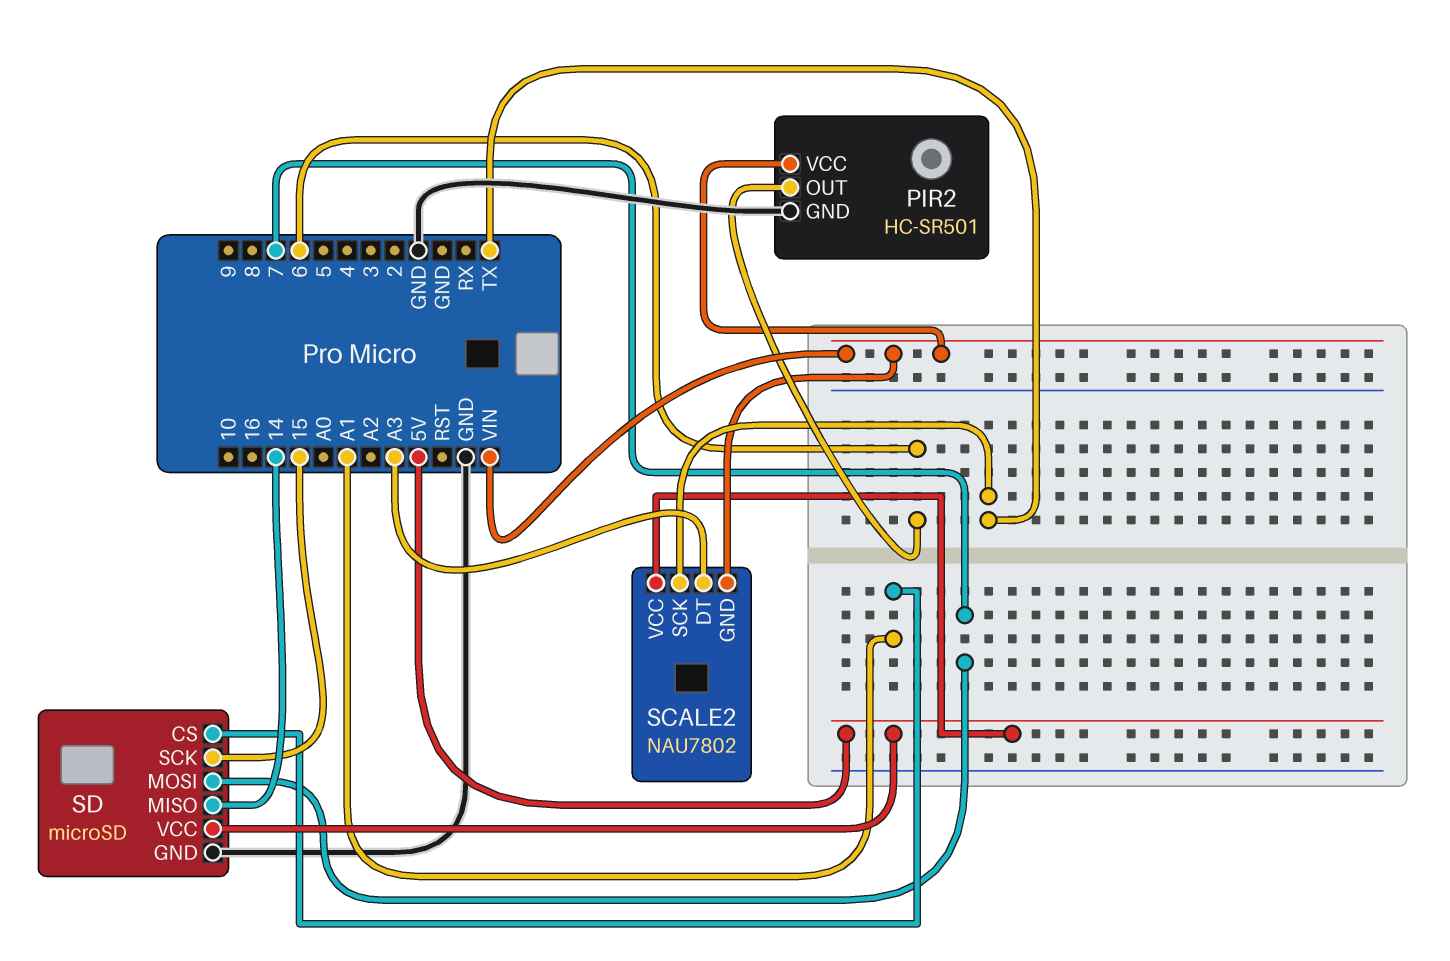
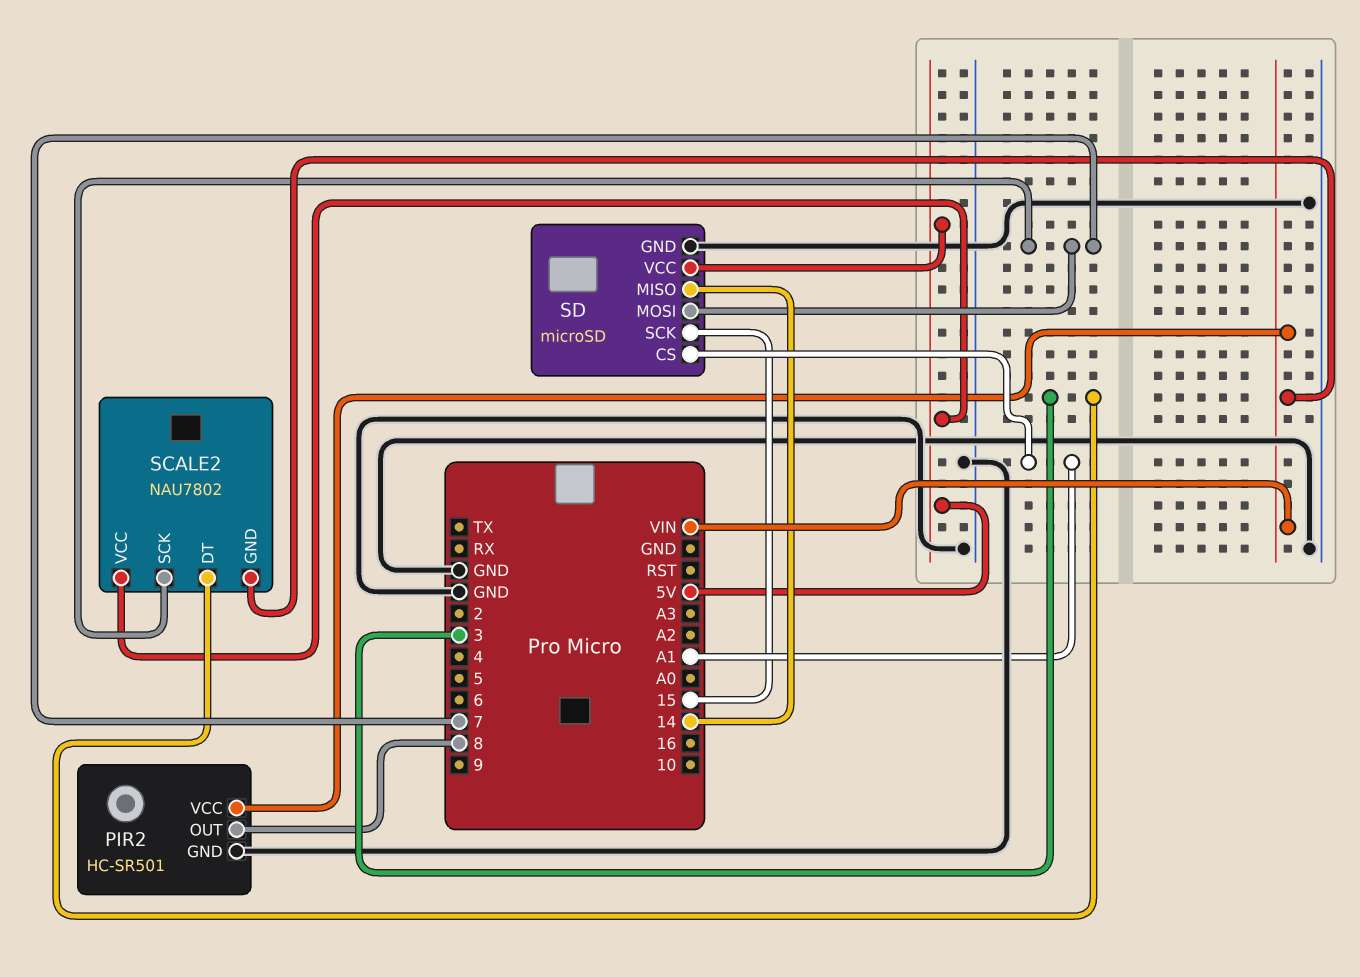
PIR2 pin OUT: 6 -> 8
SCALE2 pin DT: A3 -> 3
SCALE2 pin SCK: TX -> 7

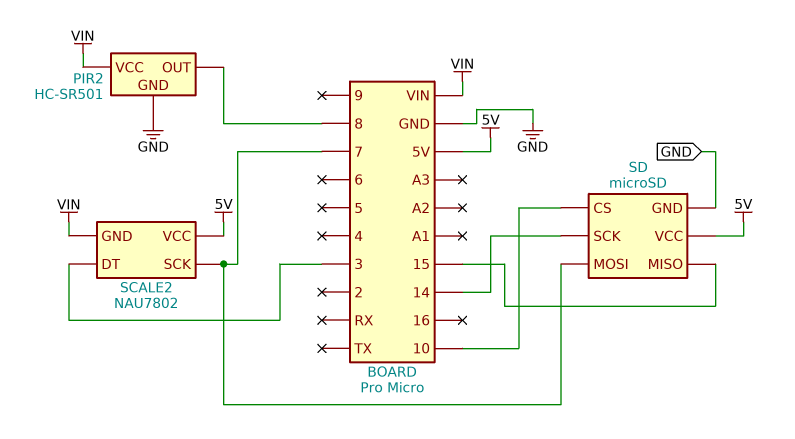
SD pin CS: A1 -> 10
SD pin MISO: 14 -> 15
SD pin SCK: 15 -> 14

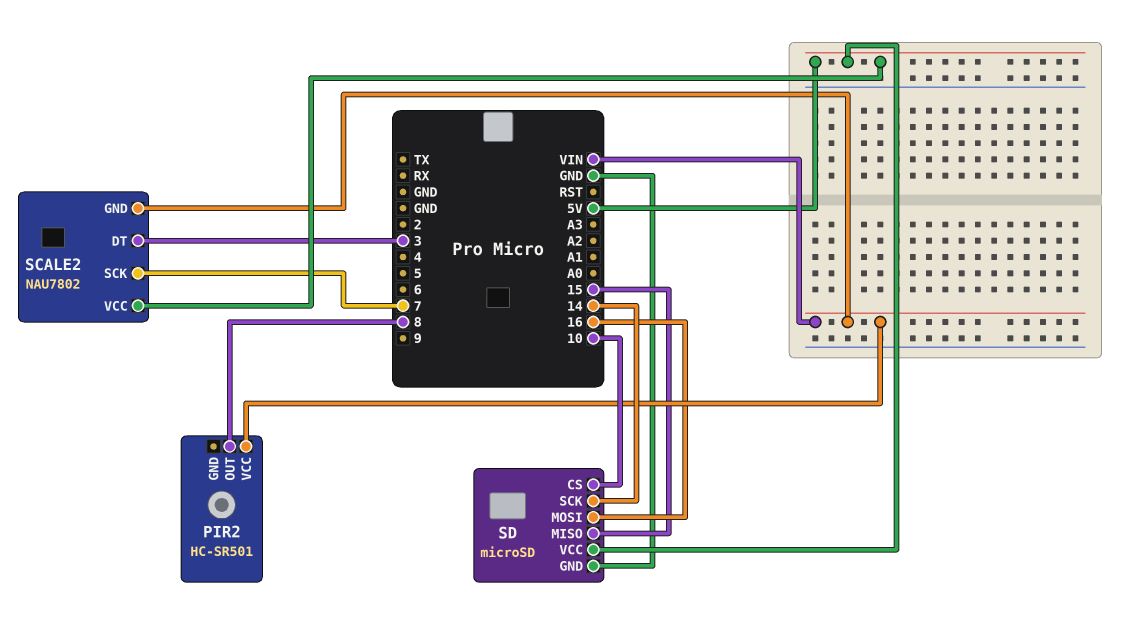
PIR2 pin GND: GND -> none
SD pin MOSI: 7 -> 16

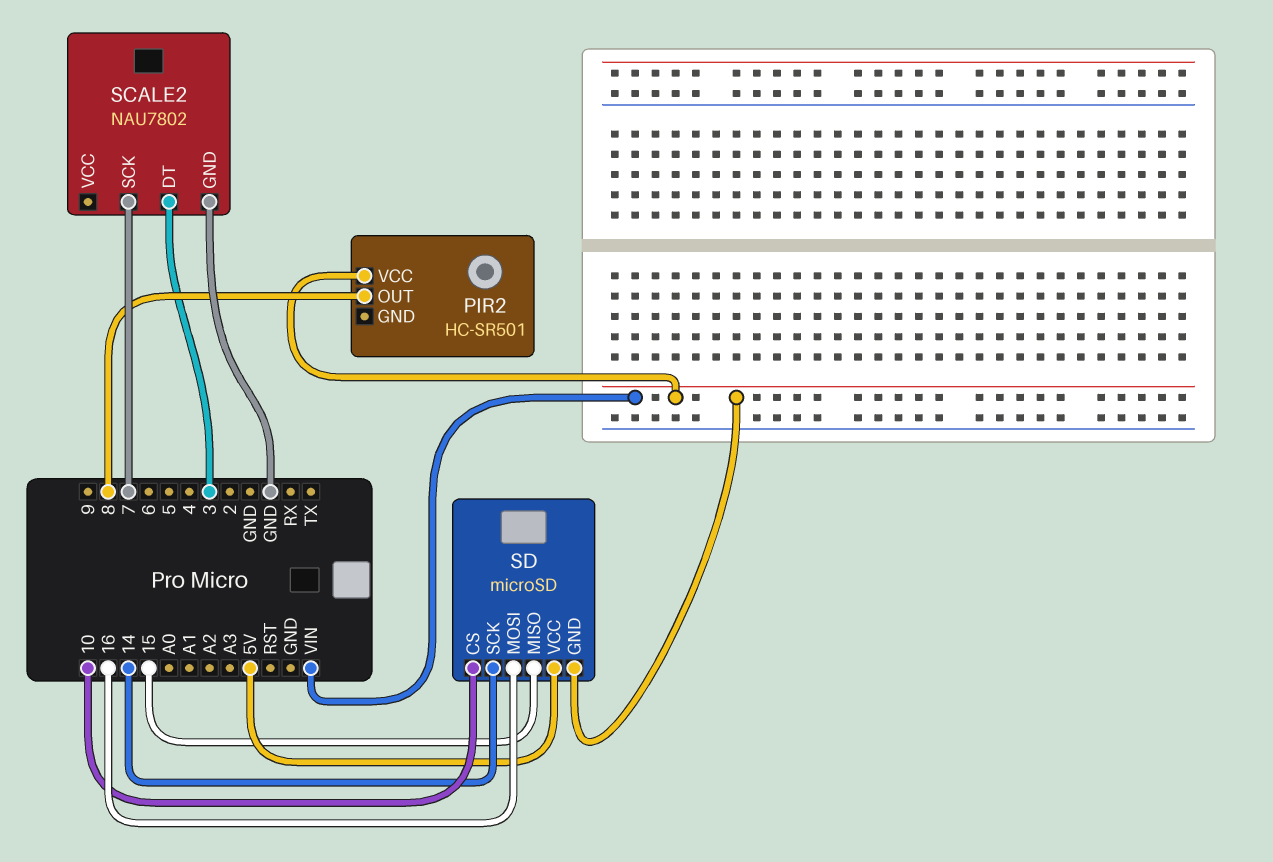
SCALE2 pin GND: VIN -> GND
SCALE2 pin VCC: 5V -> none
SD pin GND: GND -> VIN

